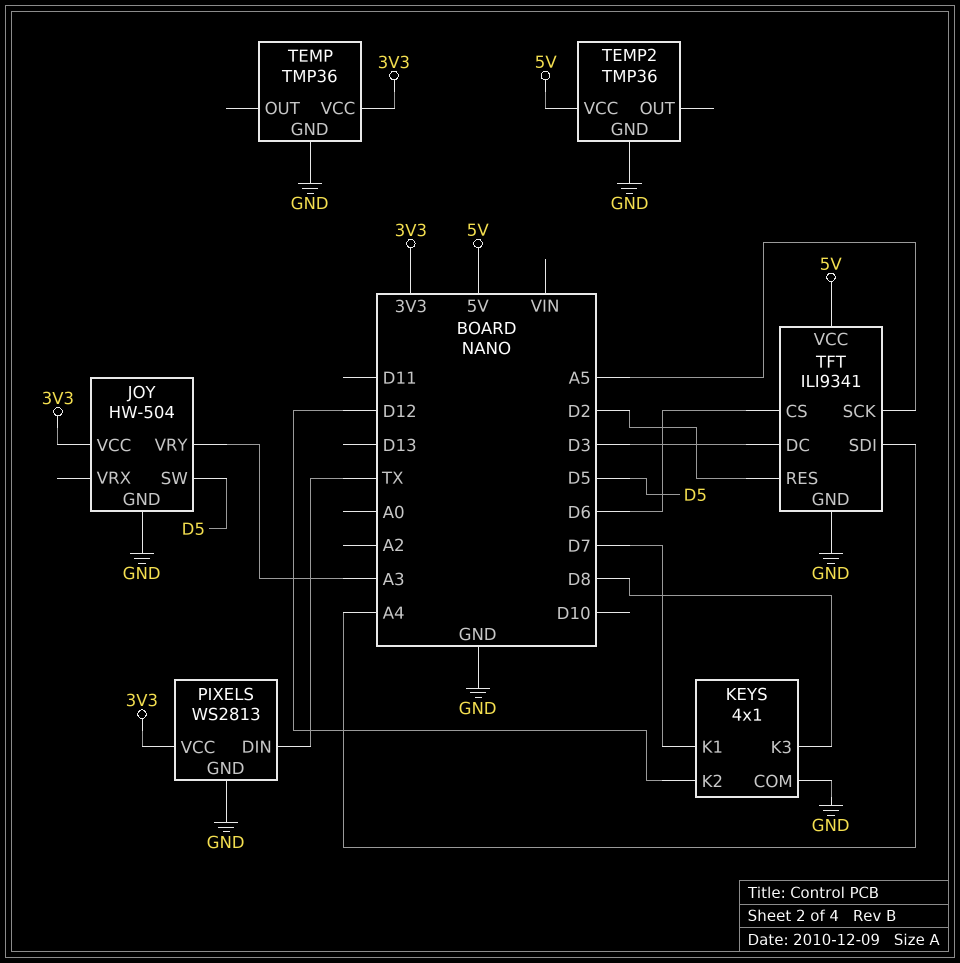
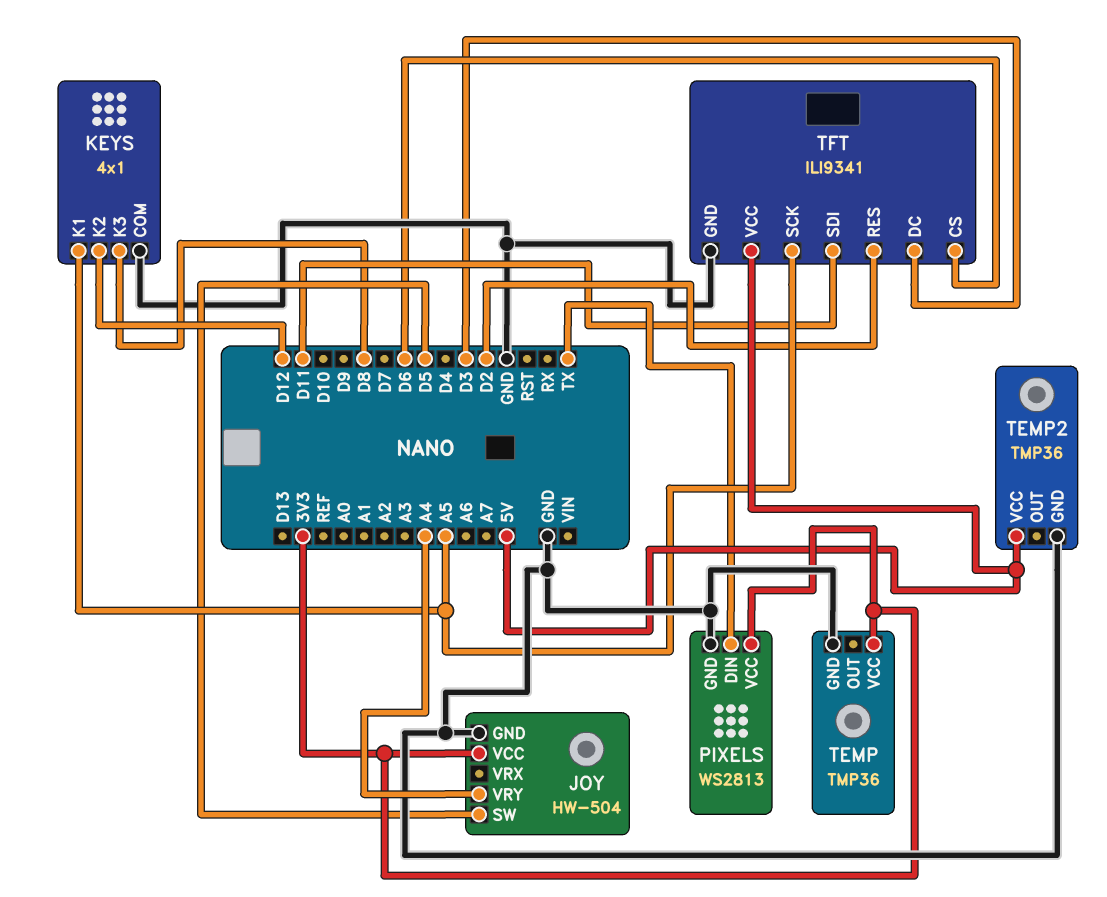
JOY pin VRY: A3 -> A4
KEYS pin K1: D7 -> A5
TFT pin SDI: A4 -> D11

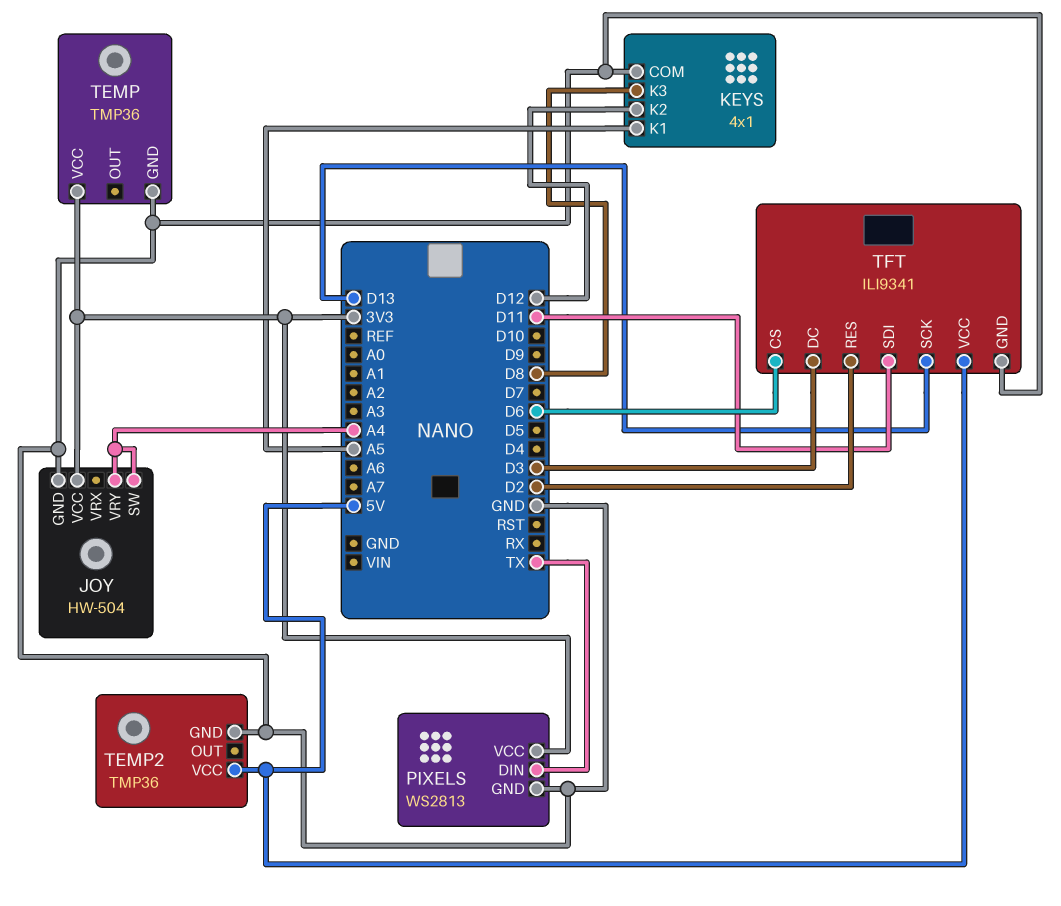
JOY pin SW: D5 -> A4
TFT pin SCK: A5 -> D13

